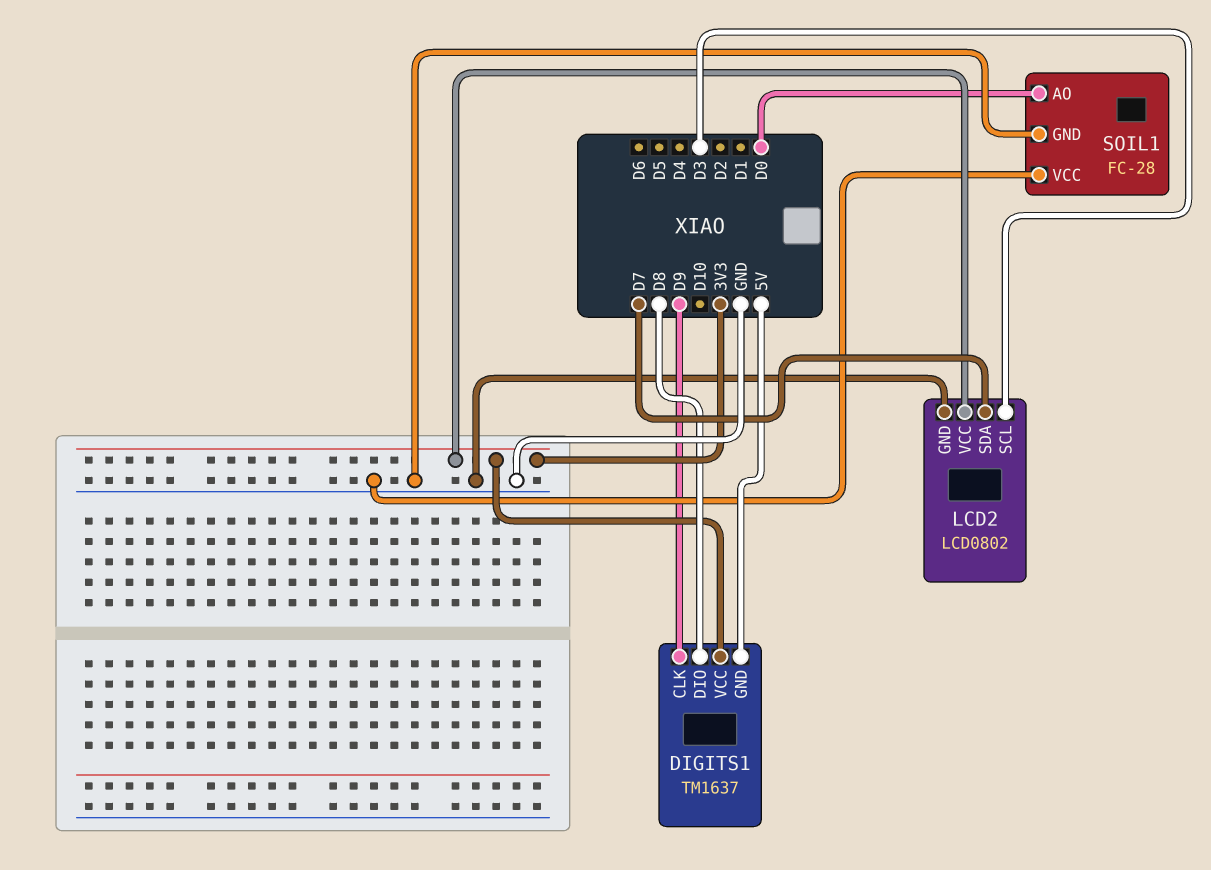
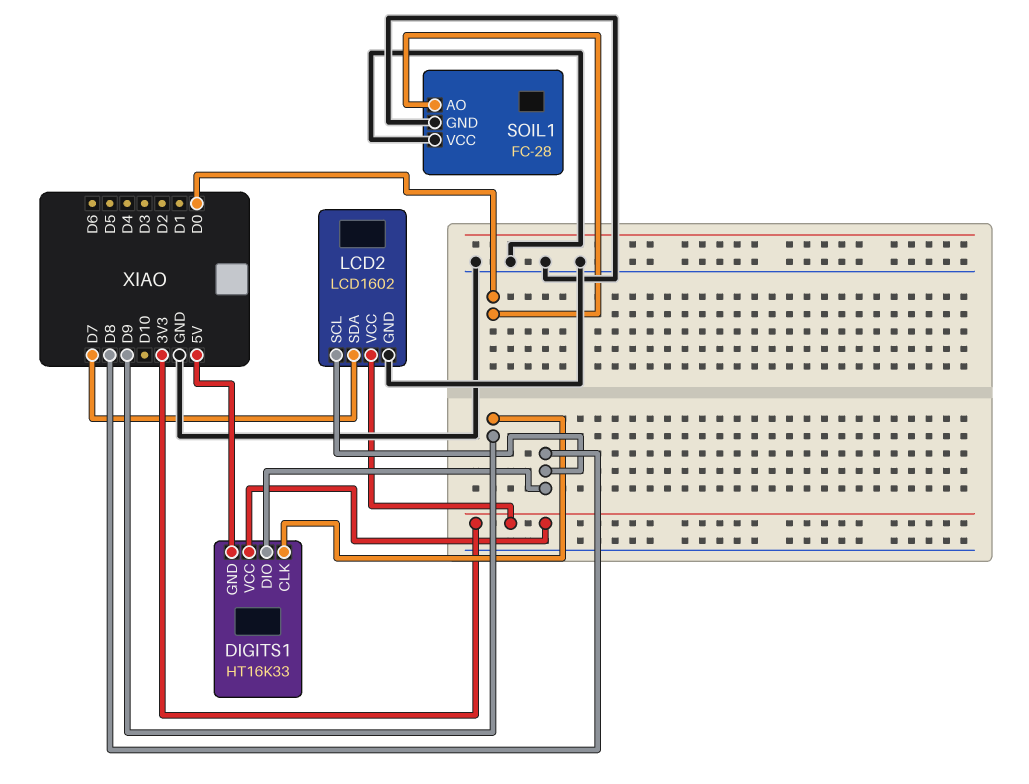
DIGITS1: TM1637 -> HT16K33
LCD2: LCD0802 -> LCD1602
LCD2 pin SCL: D3 -> D8

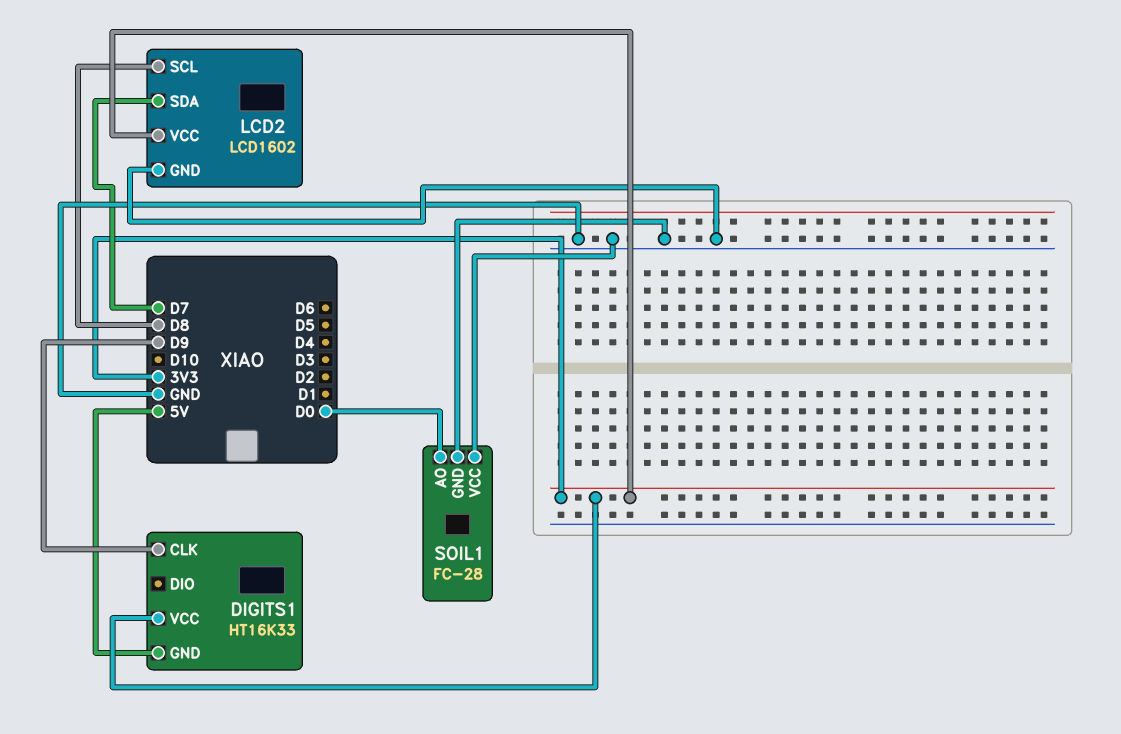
DIGITS1 pin DIO: D8 -> none

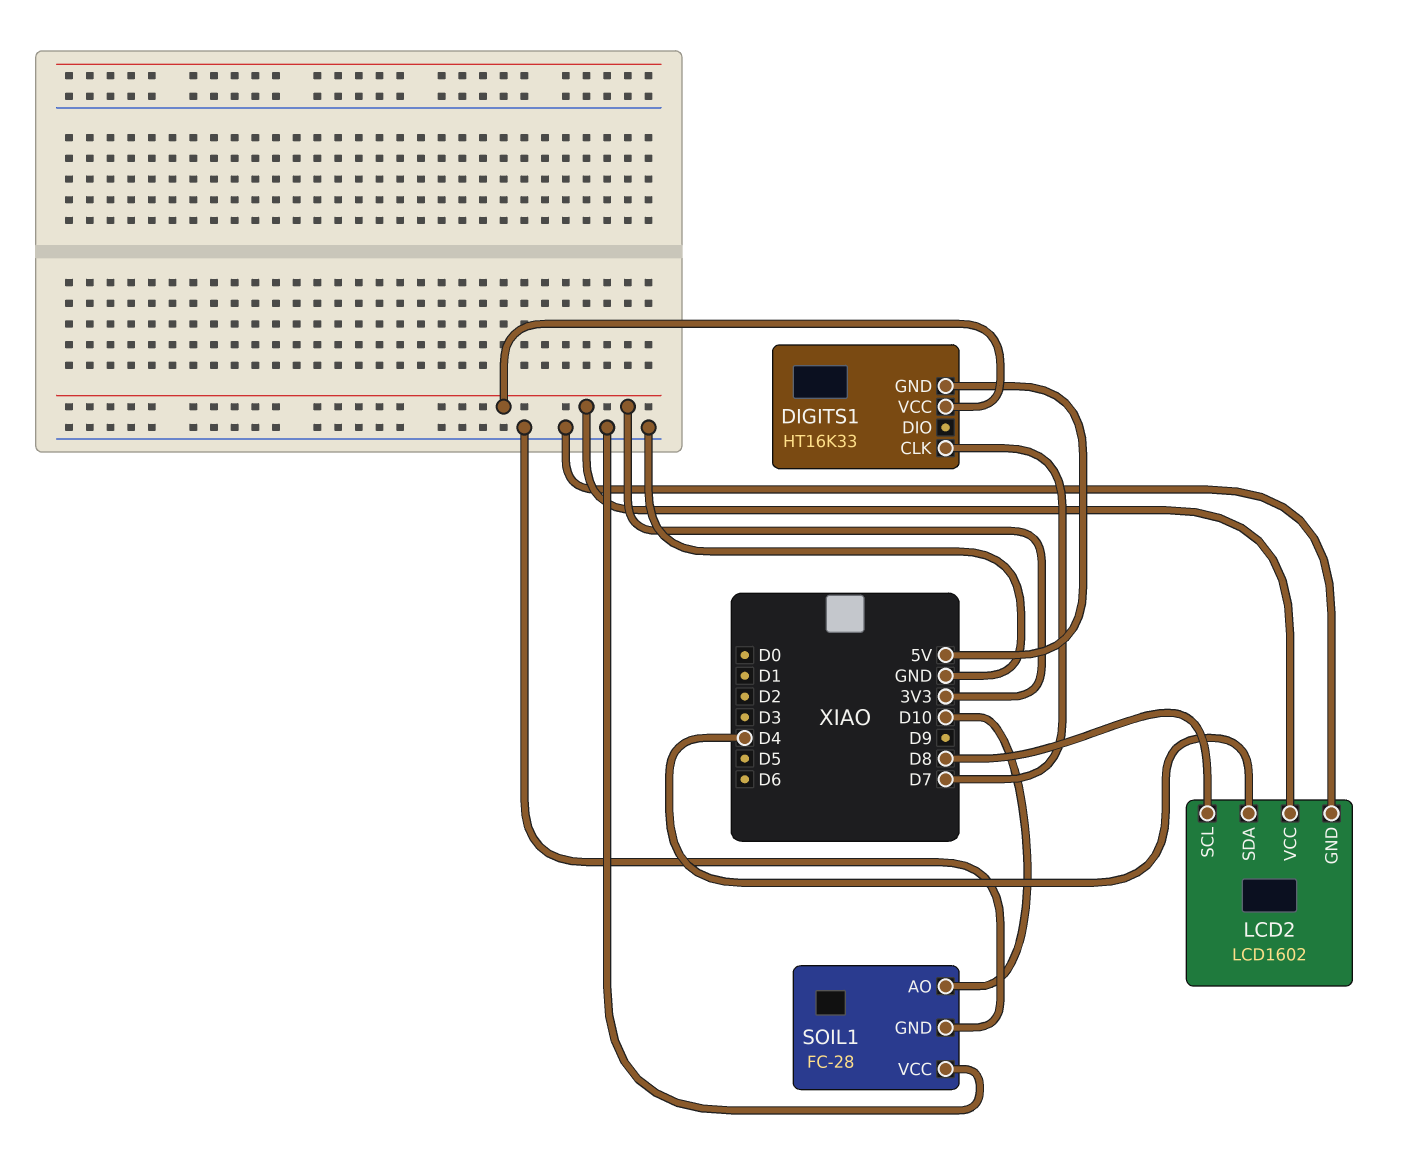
DIGITS1 pin CLK: D9 -> D7
LCD2 pin SDA: D7 -> D4
SOIL1 pin AO: D0 -> D10

